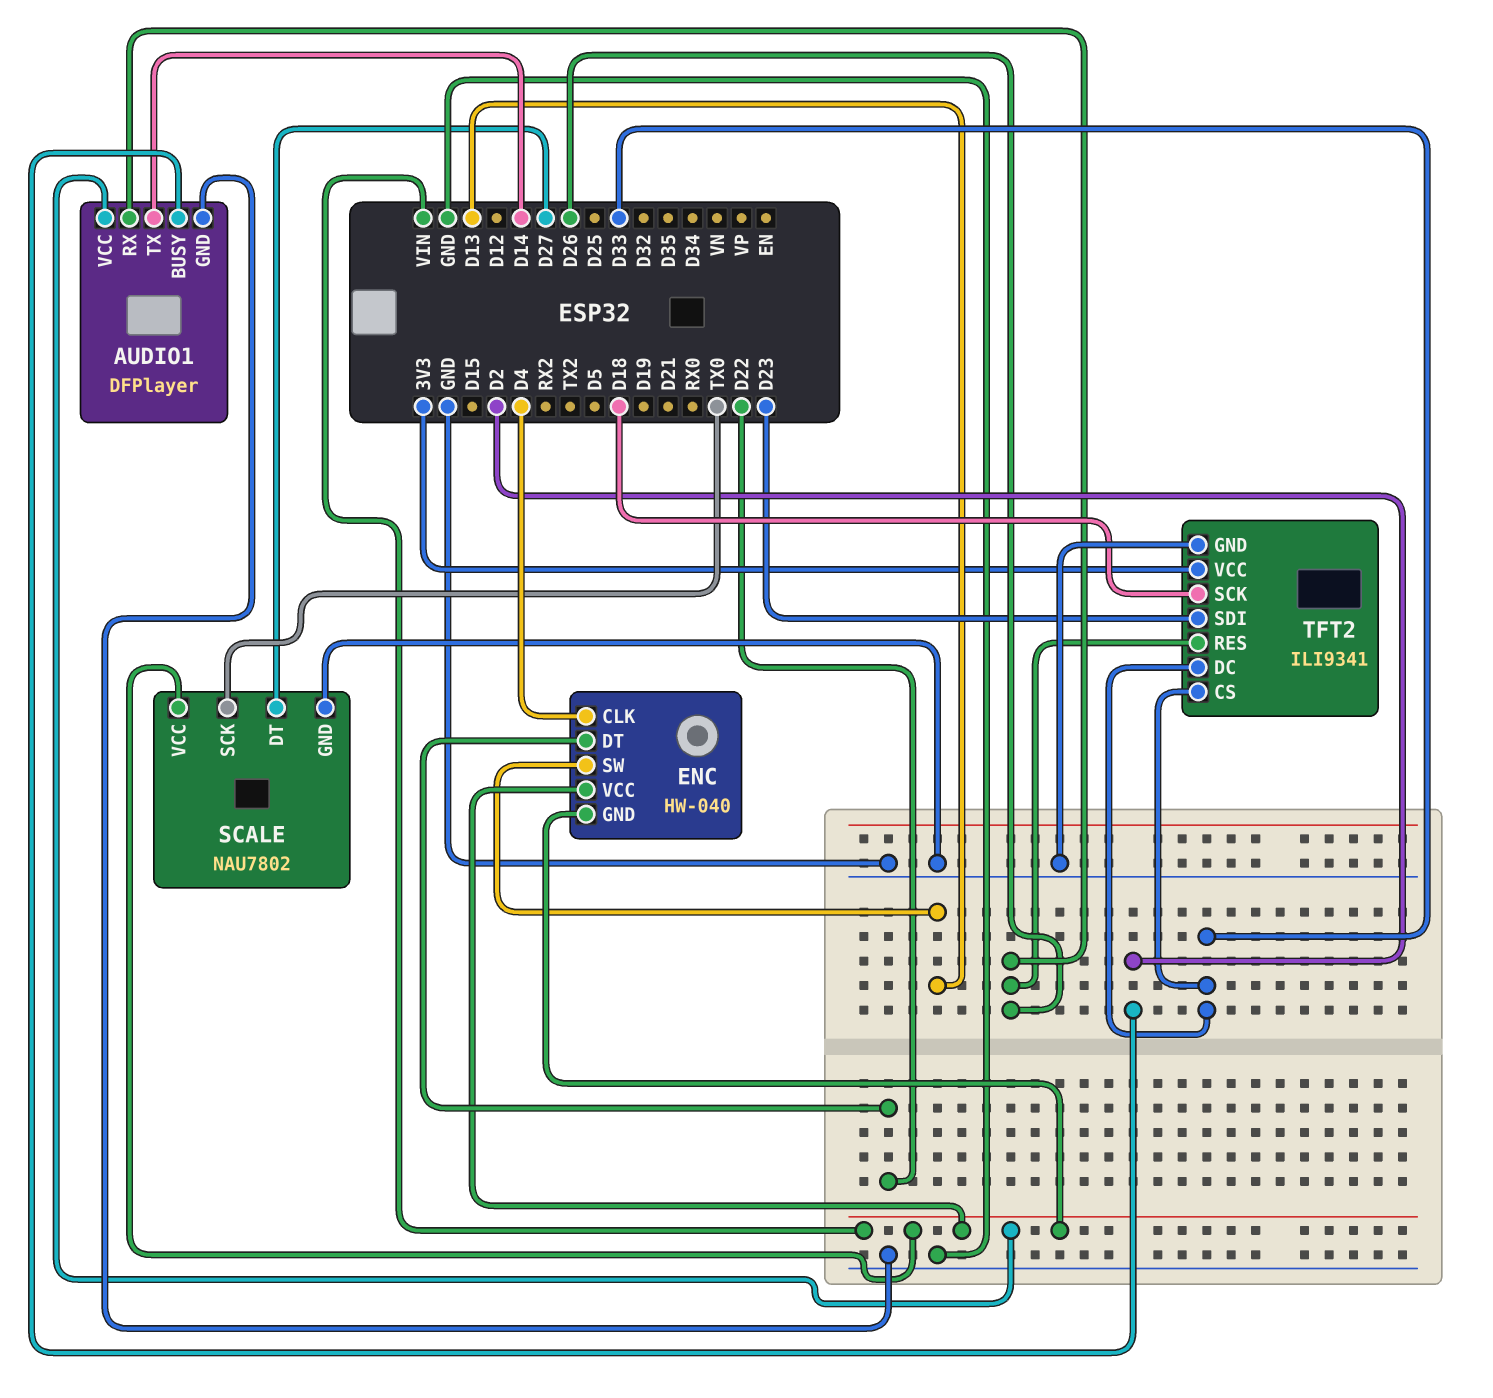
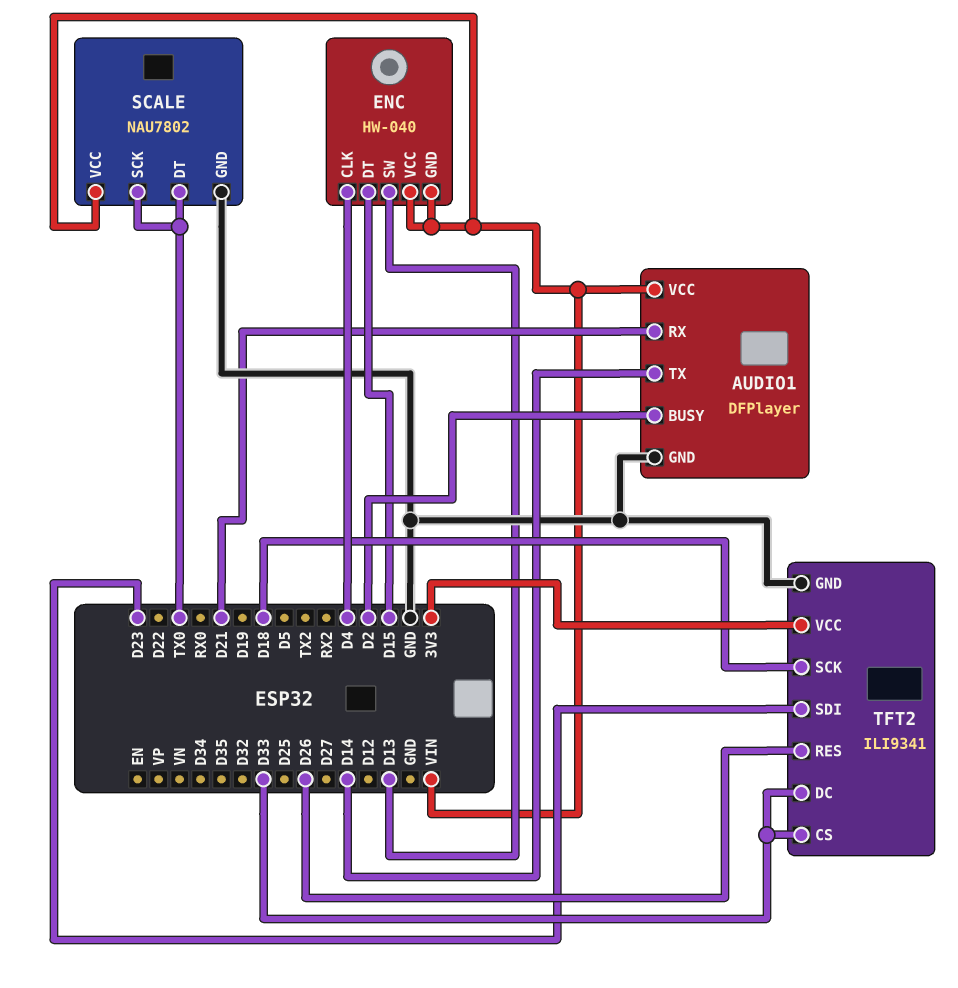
AUDIO1 pin RX: D26 -> D21
ENC pin DT: D22 -> D15
SCALE pin DT: D27 -> TX0

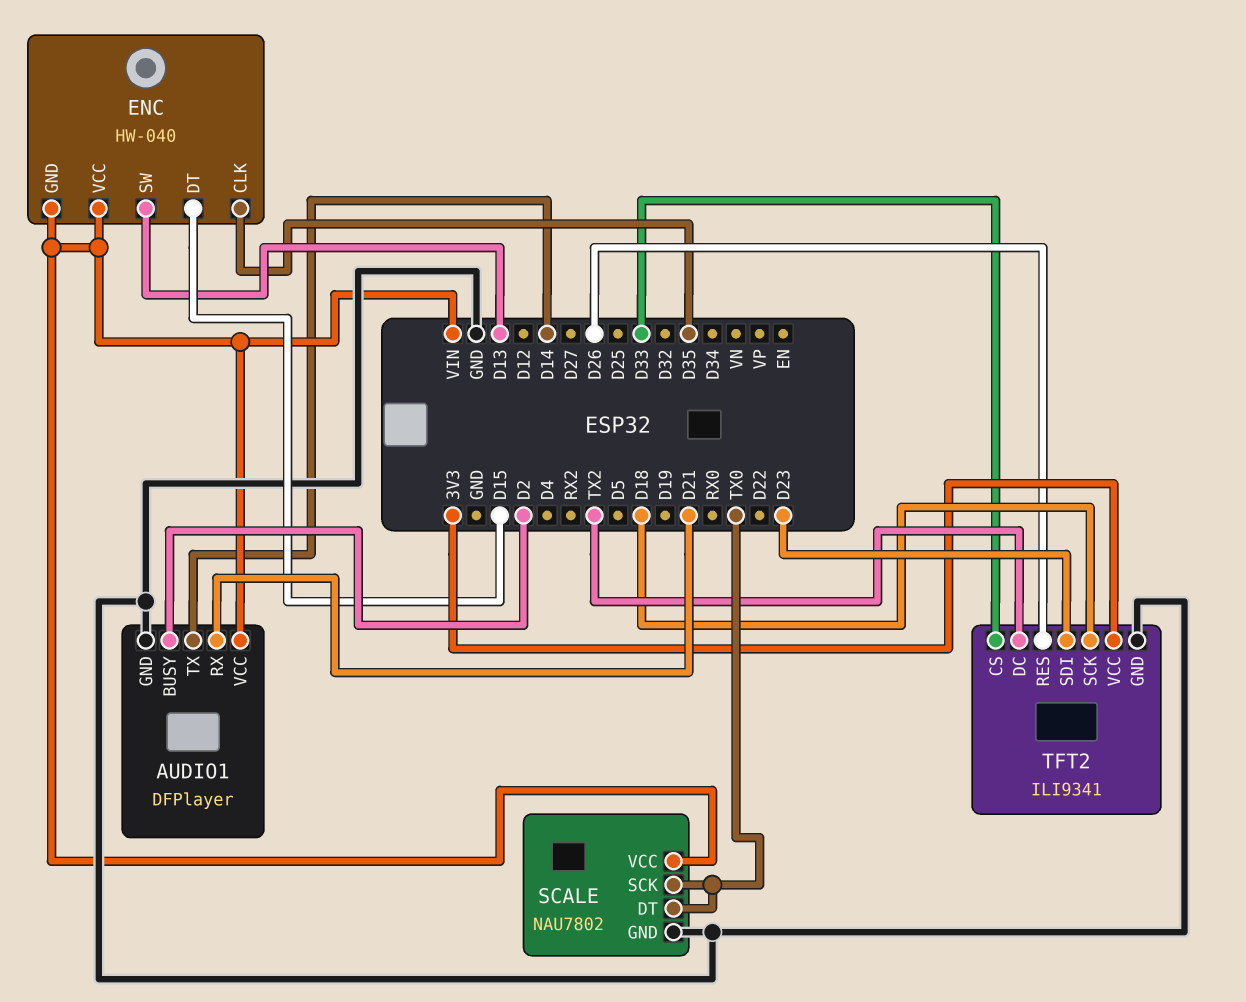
ENC pin CLK: D4 -> D35
TFT2 pin DC: D33 -> TX2

